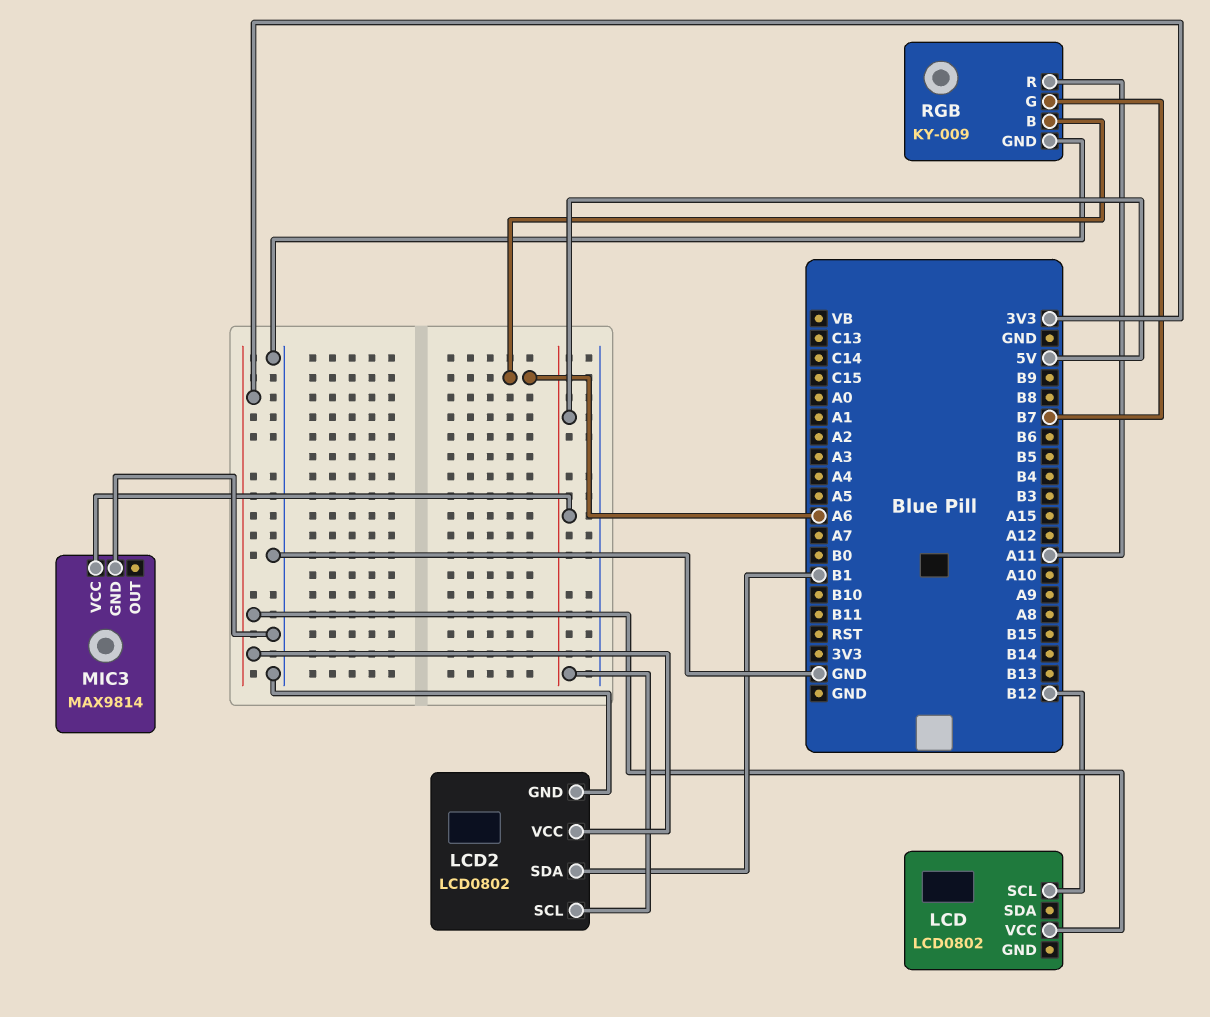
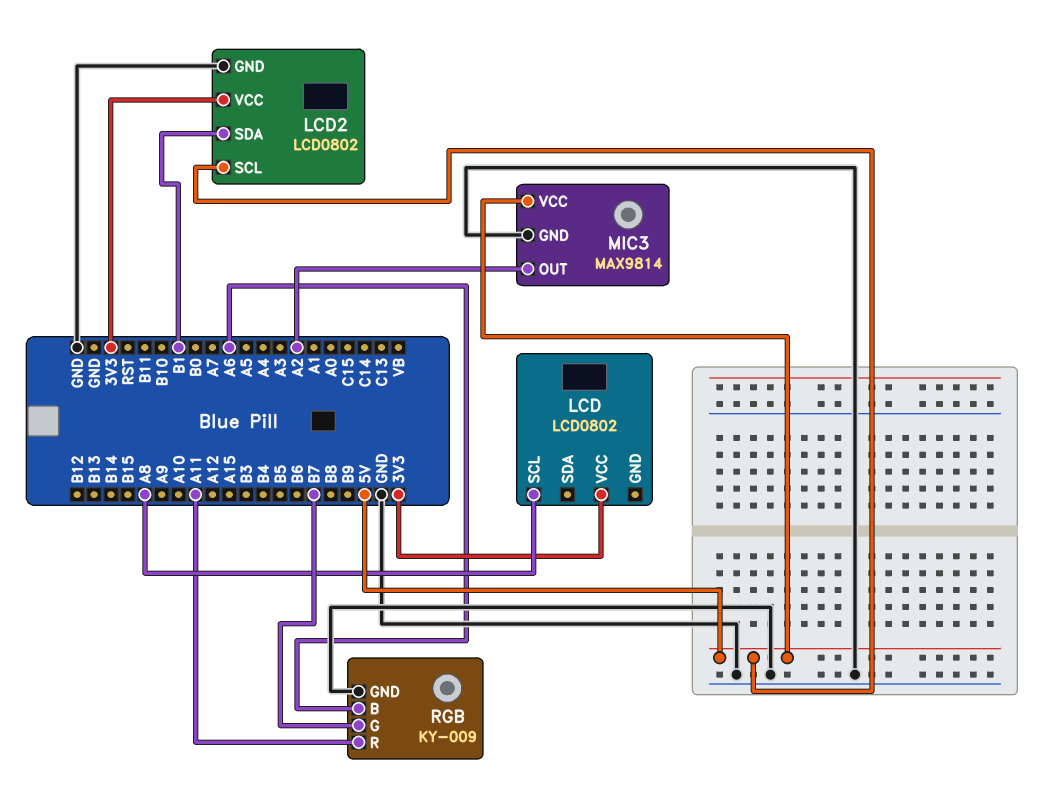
LCD pin SCL: B12 -> A8
MIC3 pin OUT: none -> A2

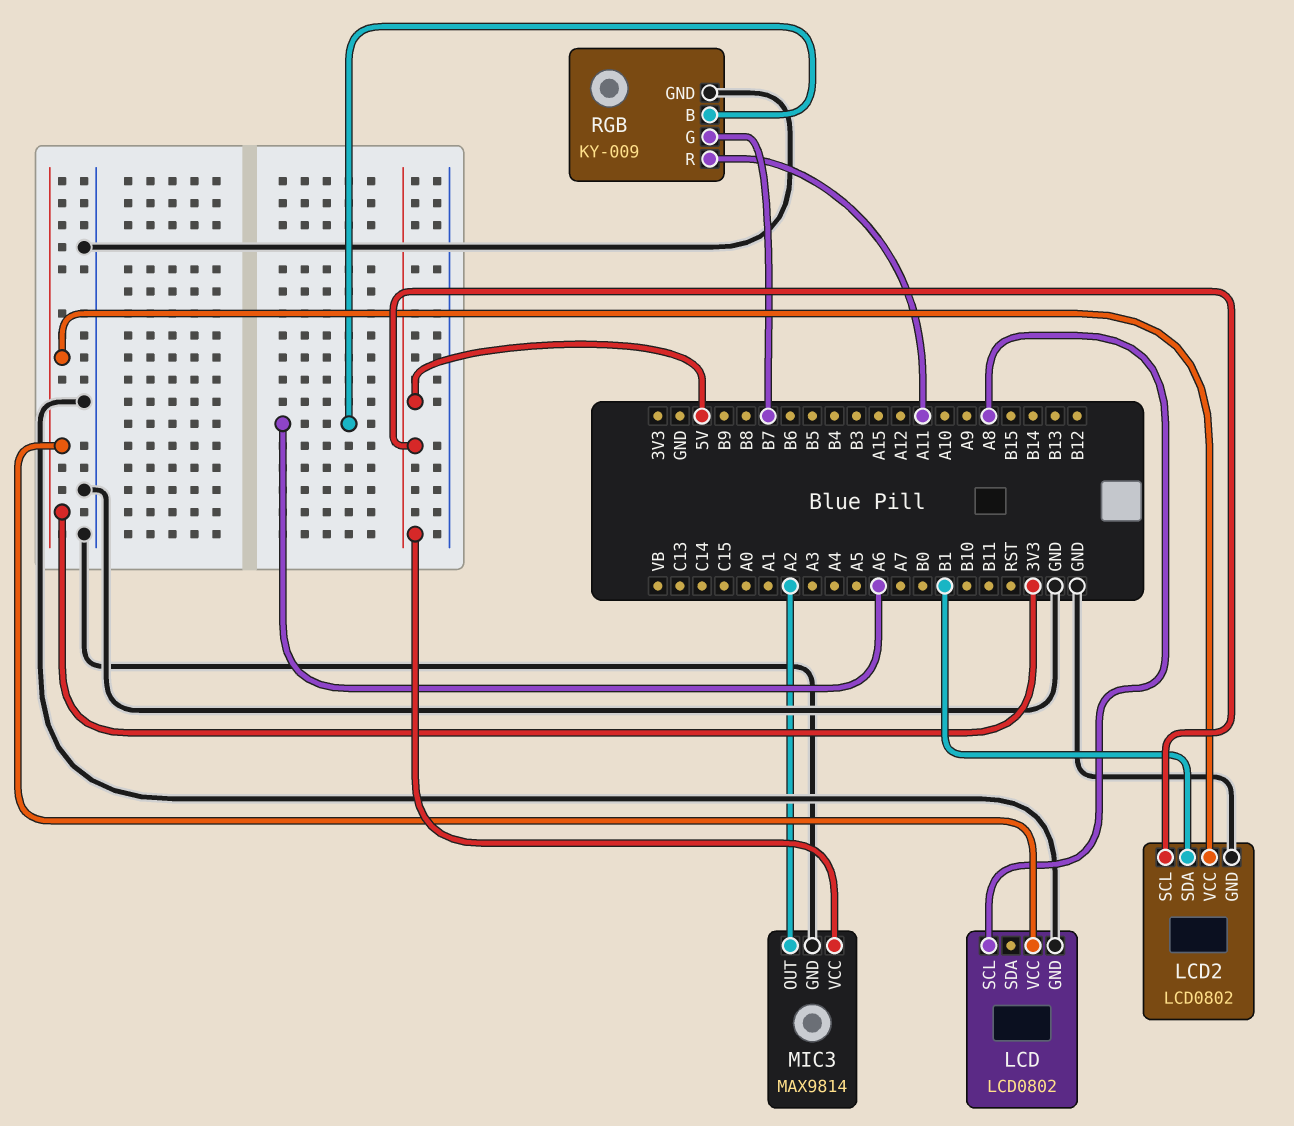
LCD pin GND: none -> GND

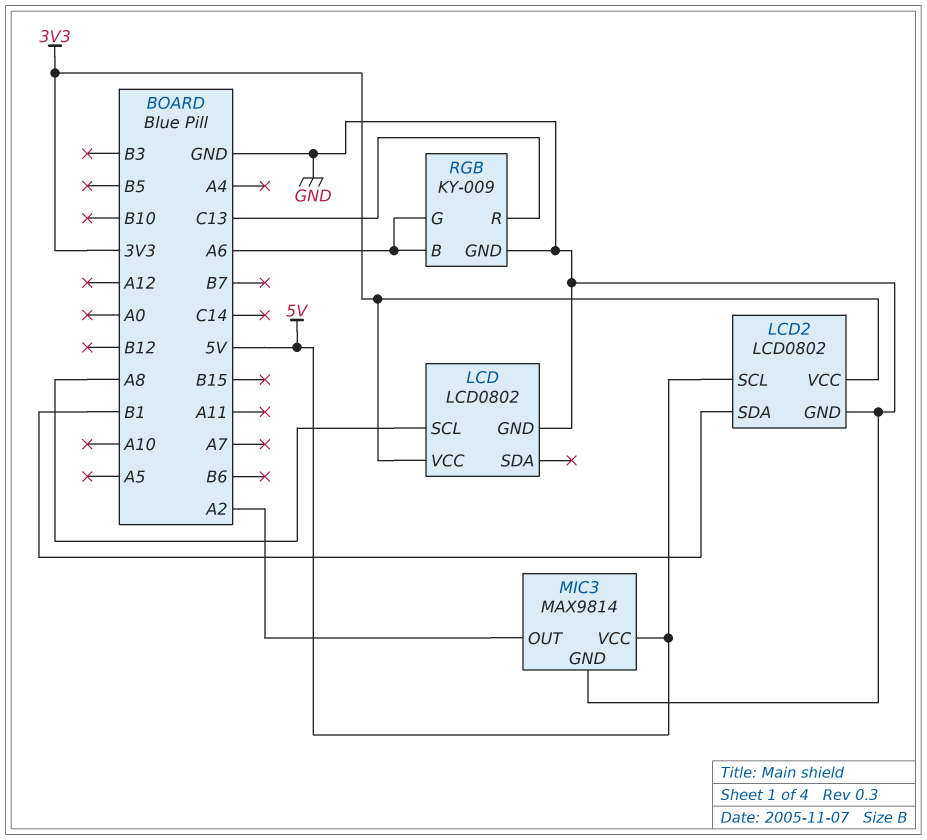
RGB pin G: B7 -> A6
RGB pin R: A11 -> C13

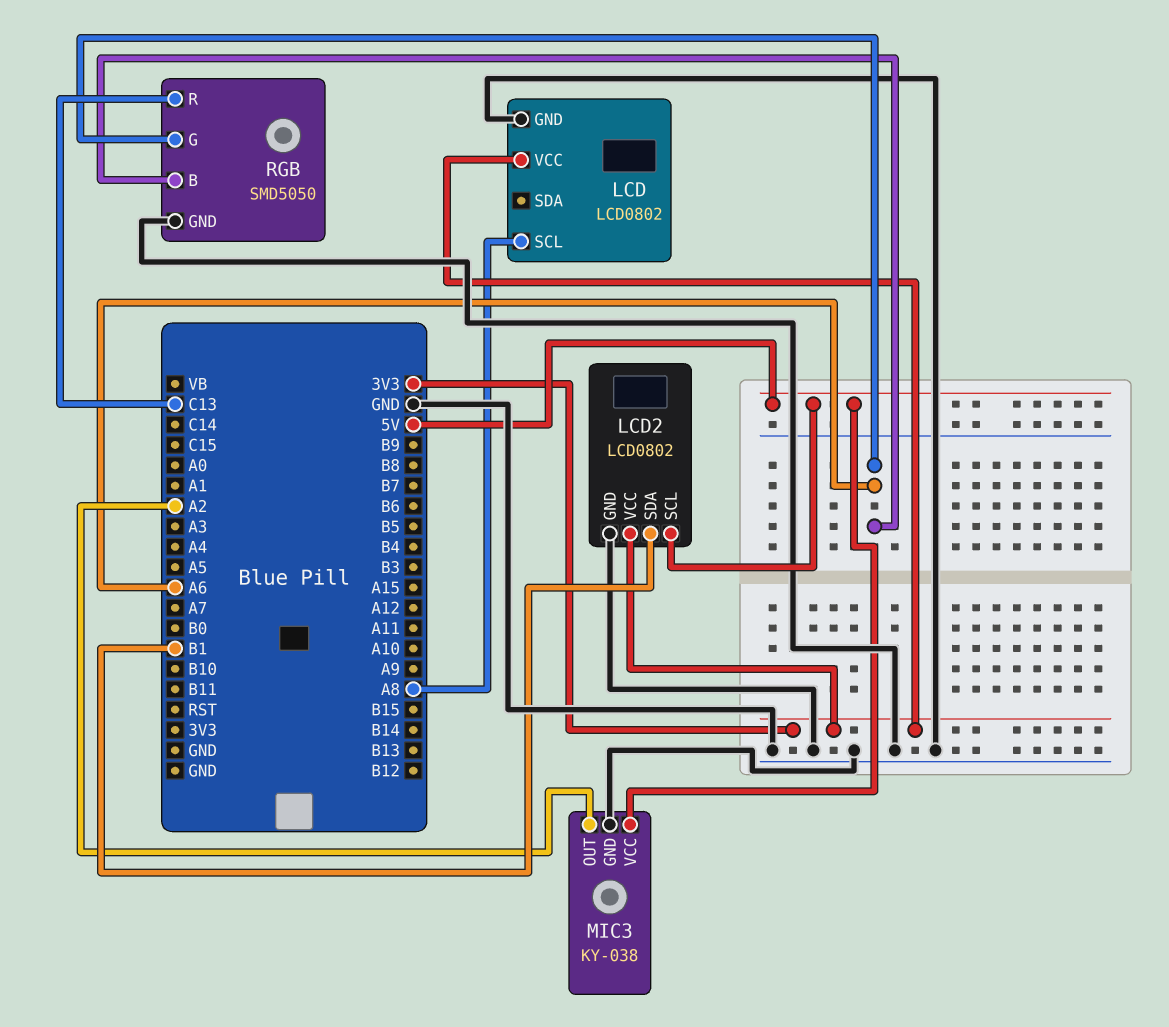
MIC3: MAX9814 -> KY-038
RGB: KY-009 -> SMD5050

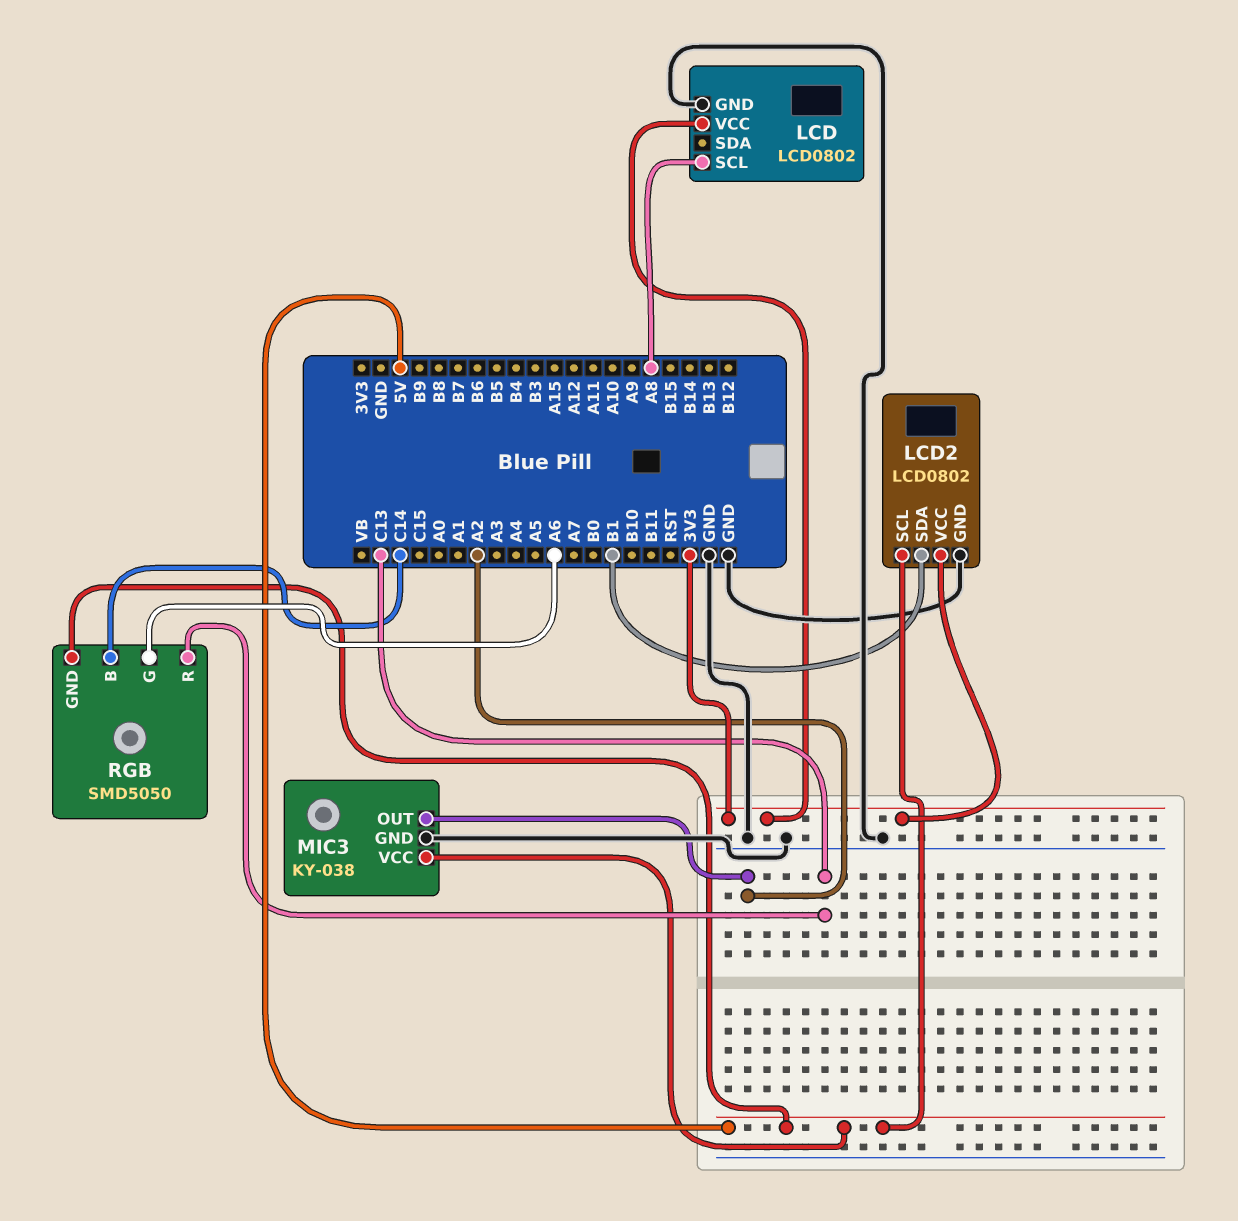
RGB pin B: A6 -> C14
RGB pin GND: GND -> 5V

